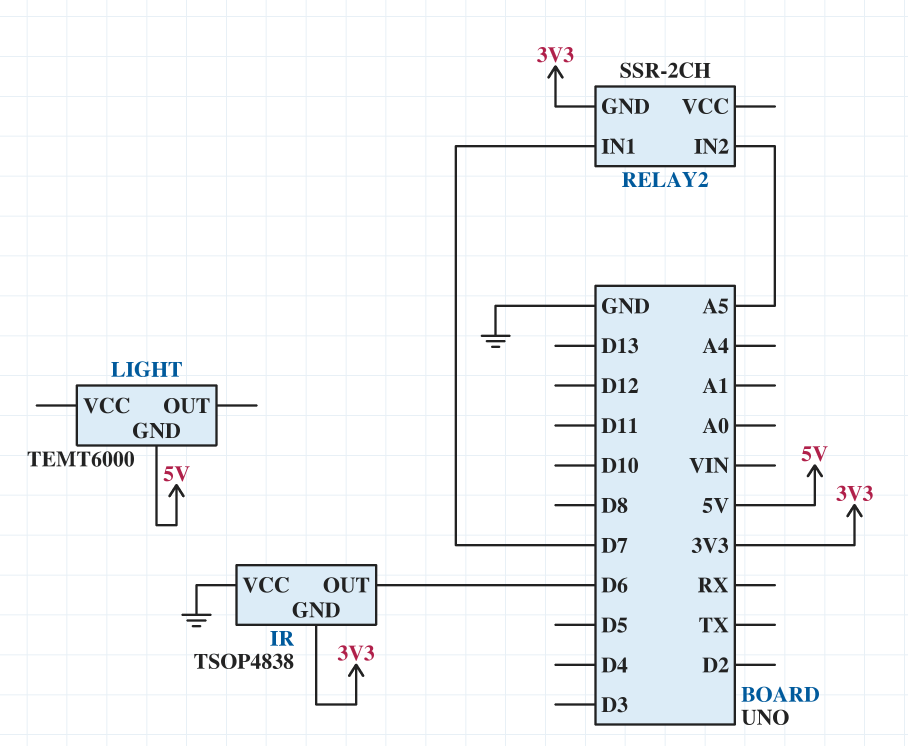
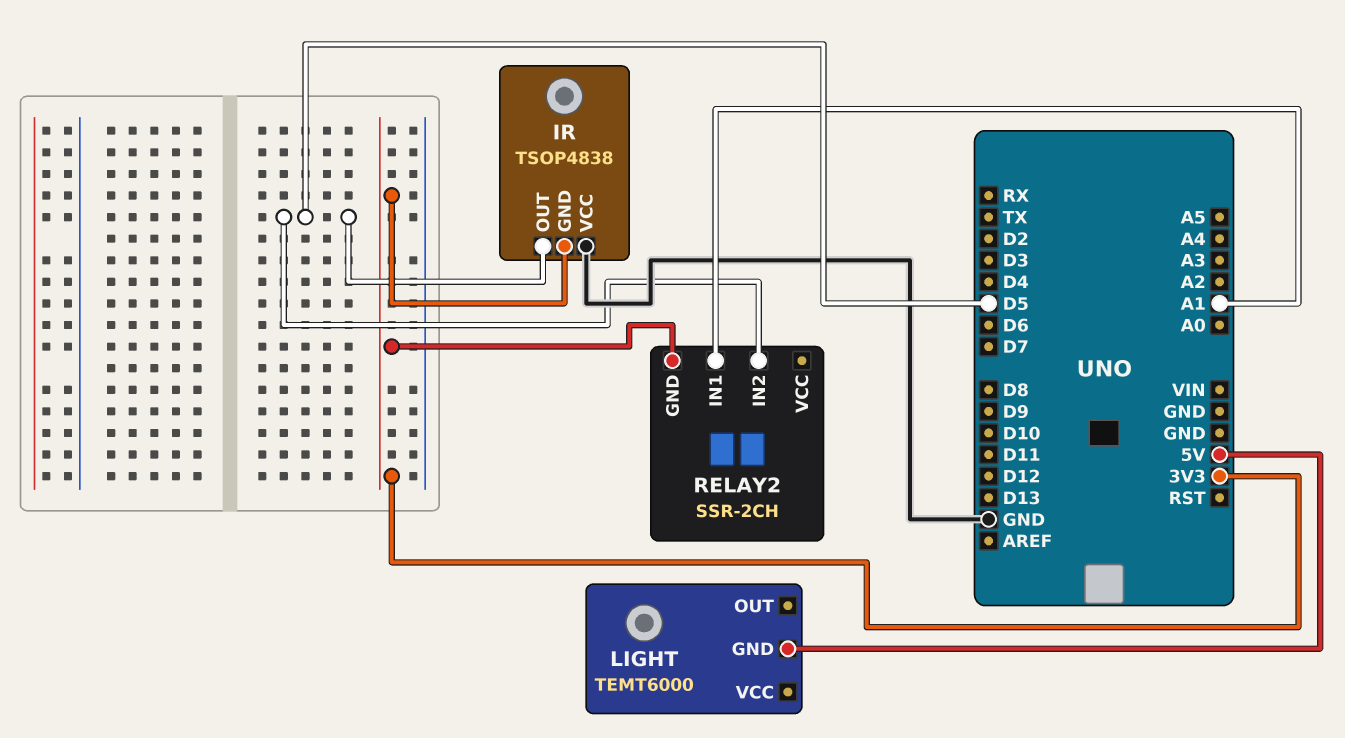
IR pin OUT: D6 -> D5
RELAY2 pin IN1: D7 -> A1
RELAY2 pin IN2: A5 -> D5

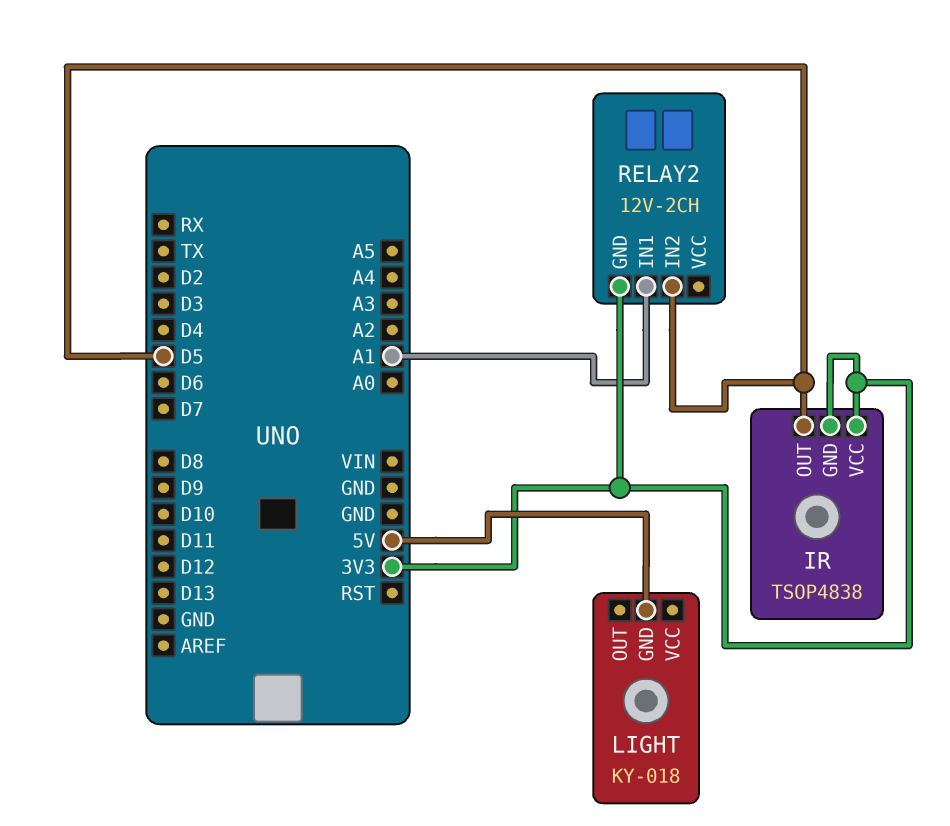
IR pin VCC: GND -> 3V3
LIGHT: TEMT6000 -> KY-018
RELAY2: SSR-2CH -> 12V-2CH

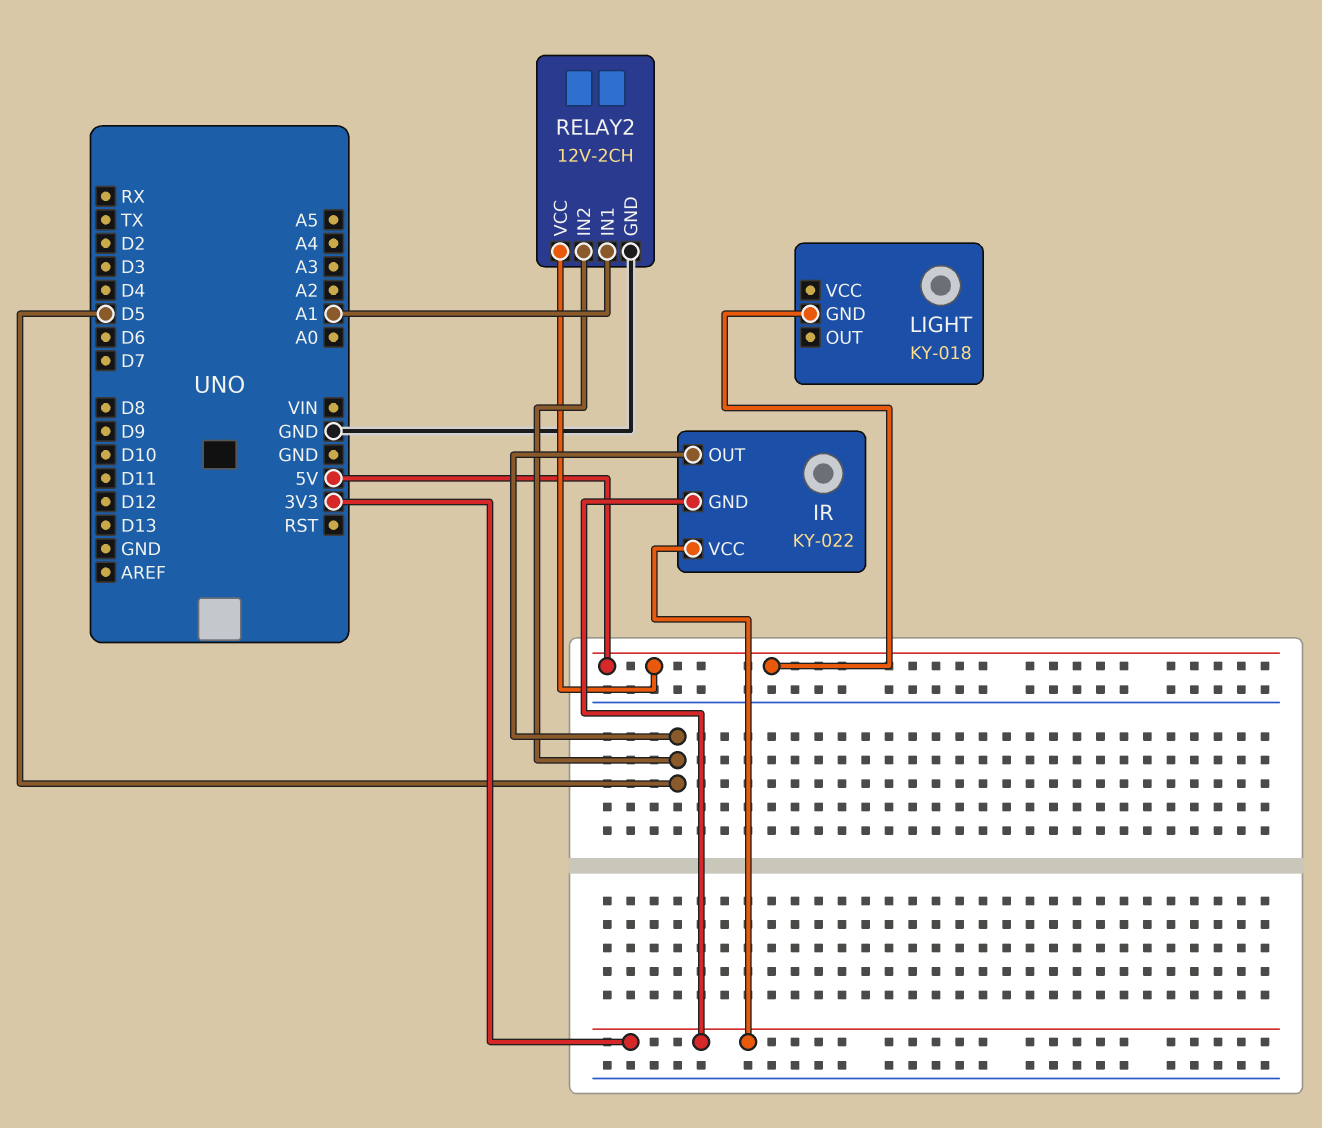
IR: TSOP4838 -> KY-022
RELAY2 pin GND: 3V3 -> GND
RELAY2 pin VCC: none -> 5V

